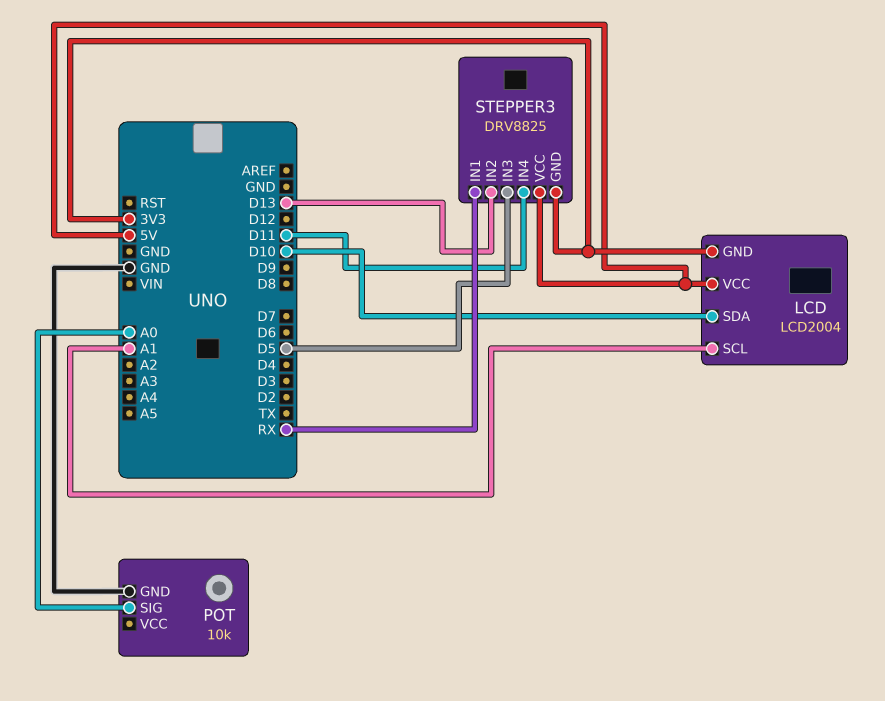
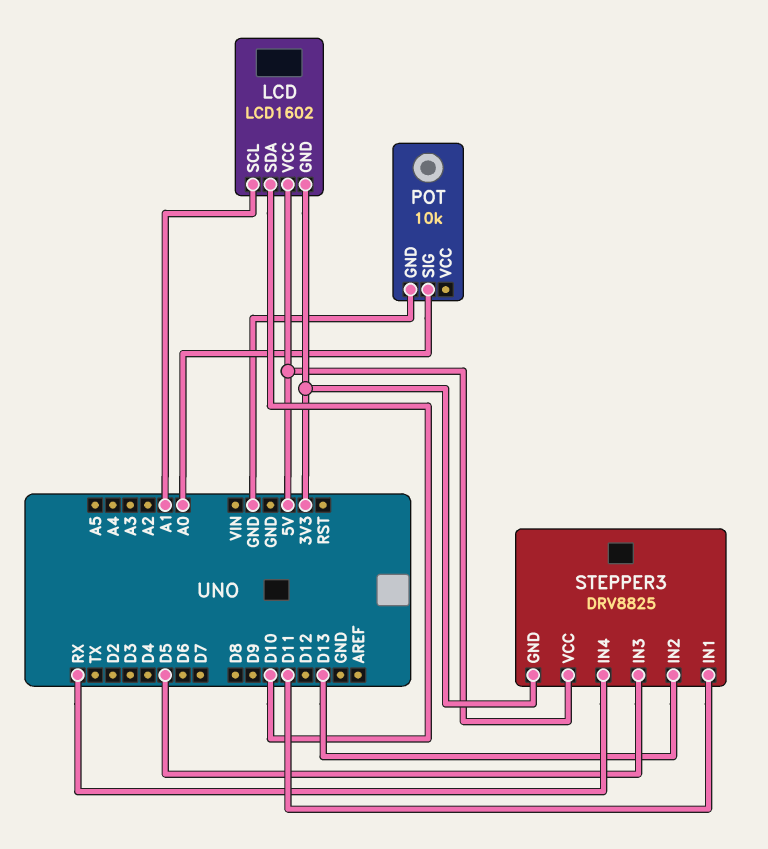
LCD: LCD2004 -> LCD1602
STEPPER3 pin IN1: RX -> D11
STEPPER3 pin IN4: D11 -> RX

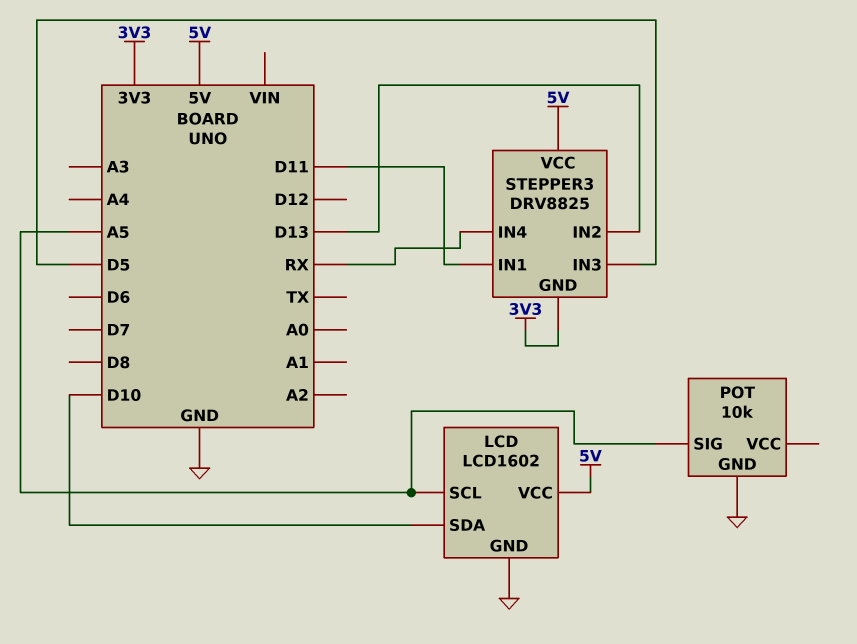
LCD pin GND: 3V3 -> GND
LCD pin SCL: A1 -> A5
POT pin SIG: A0 -> A5

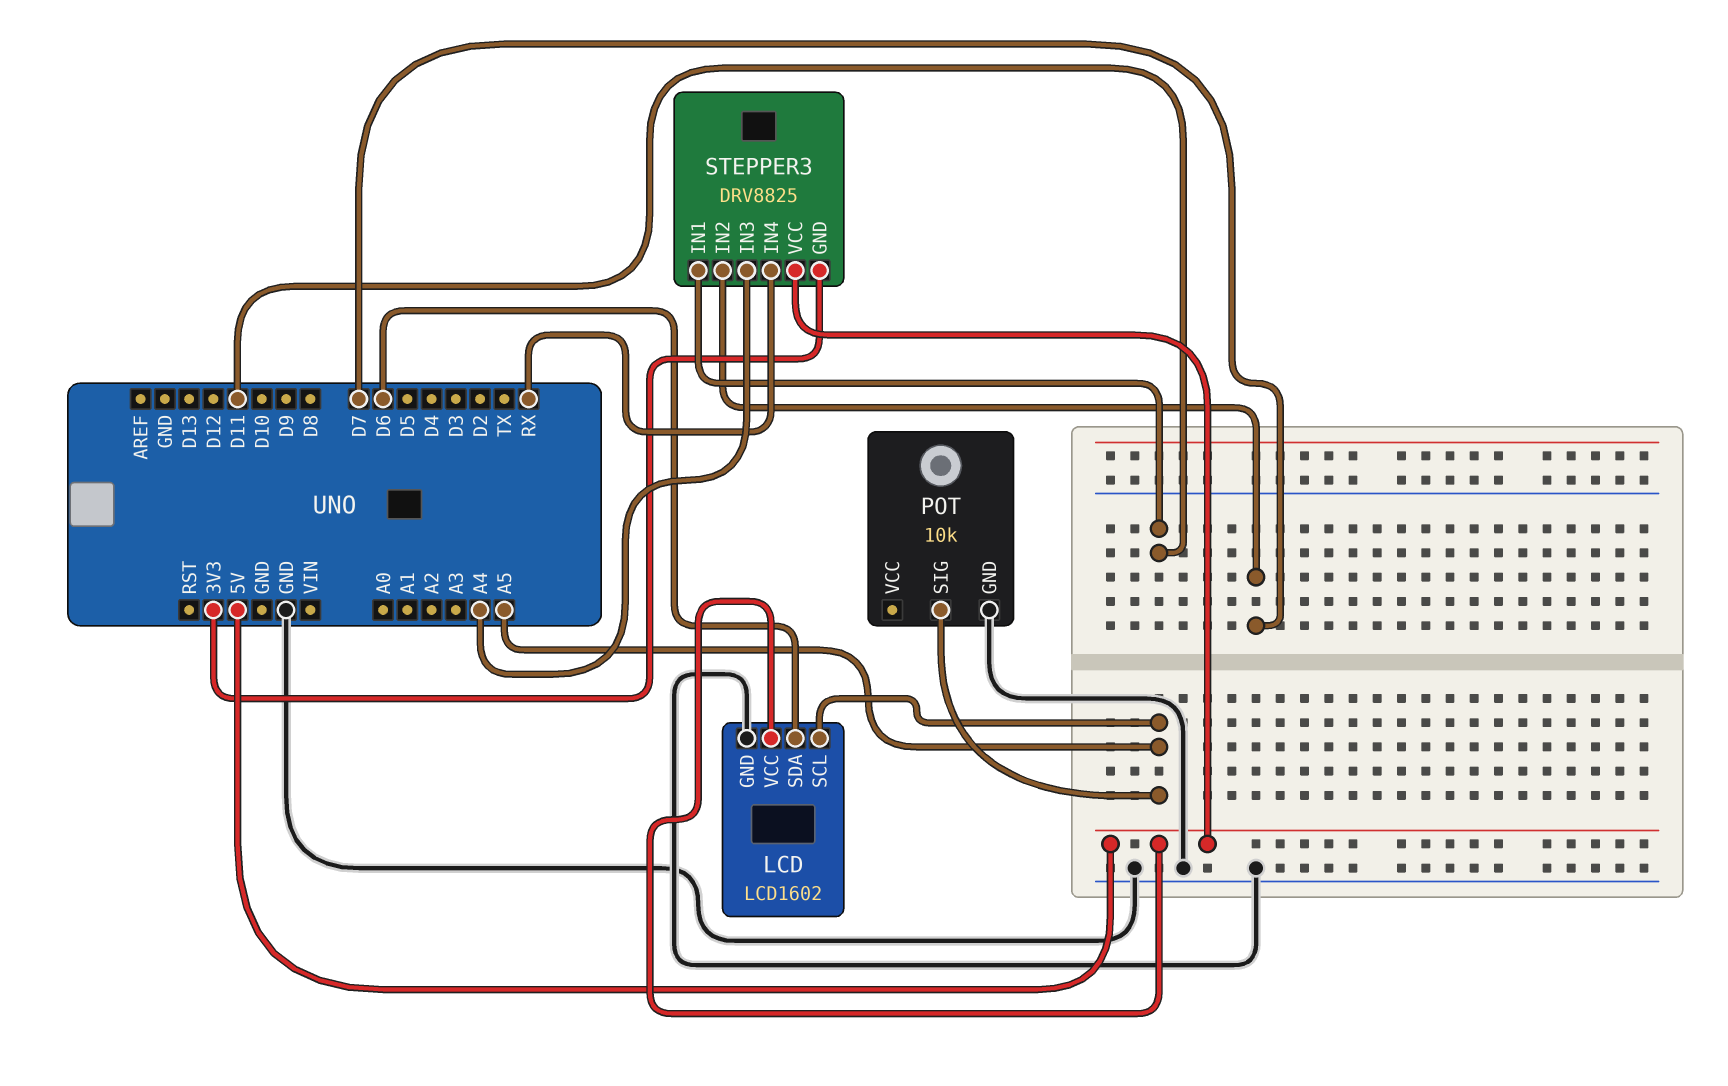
LCD pin SDA: D10 -> D6
STEPPER3 pin IN2: D13 -> D7
STEPPER3 pin IN3: D5 -> A4

